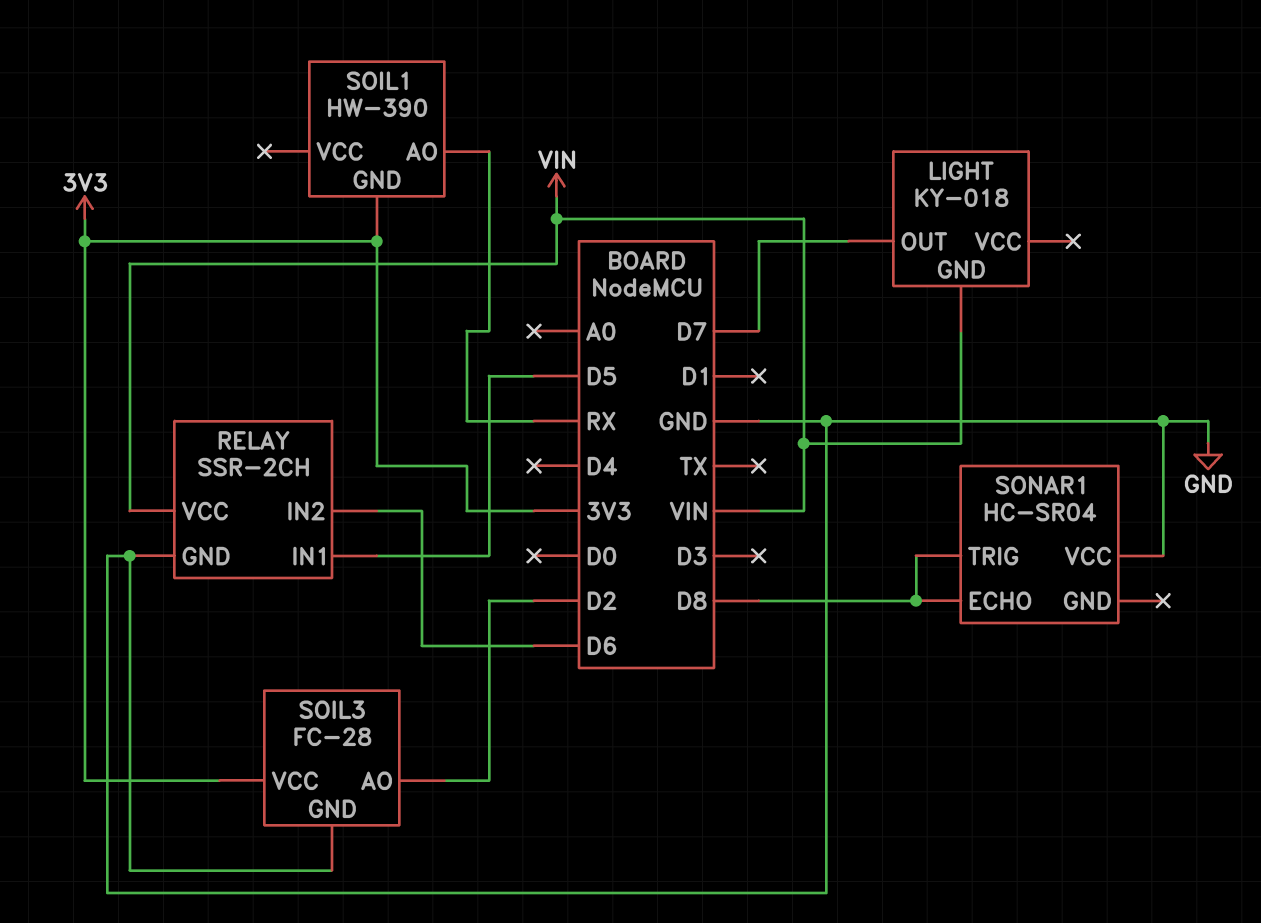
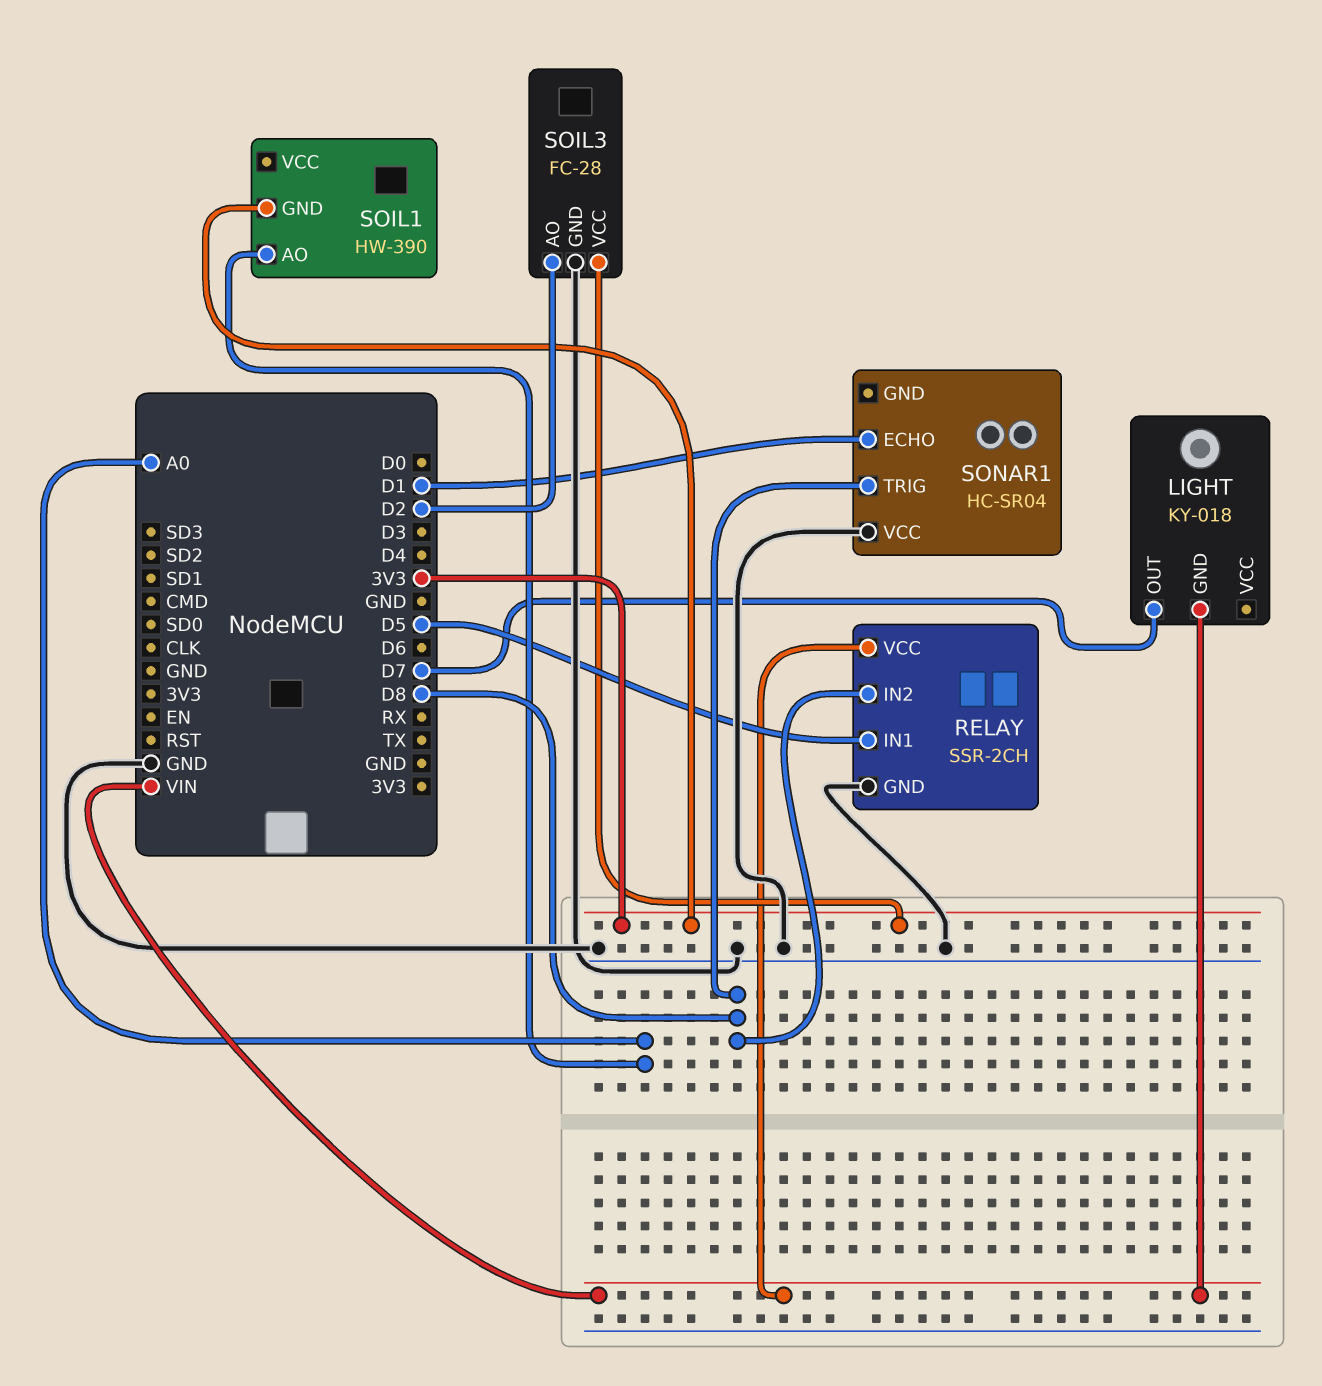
RELAY pin IN2: D6 -> D8
SOIL1 pin AO: RX -> A0
SONAR1 pin ECHO: D8 -> D1

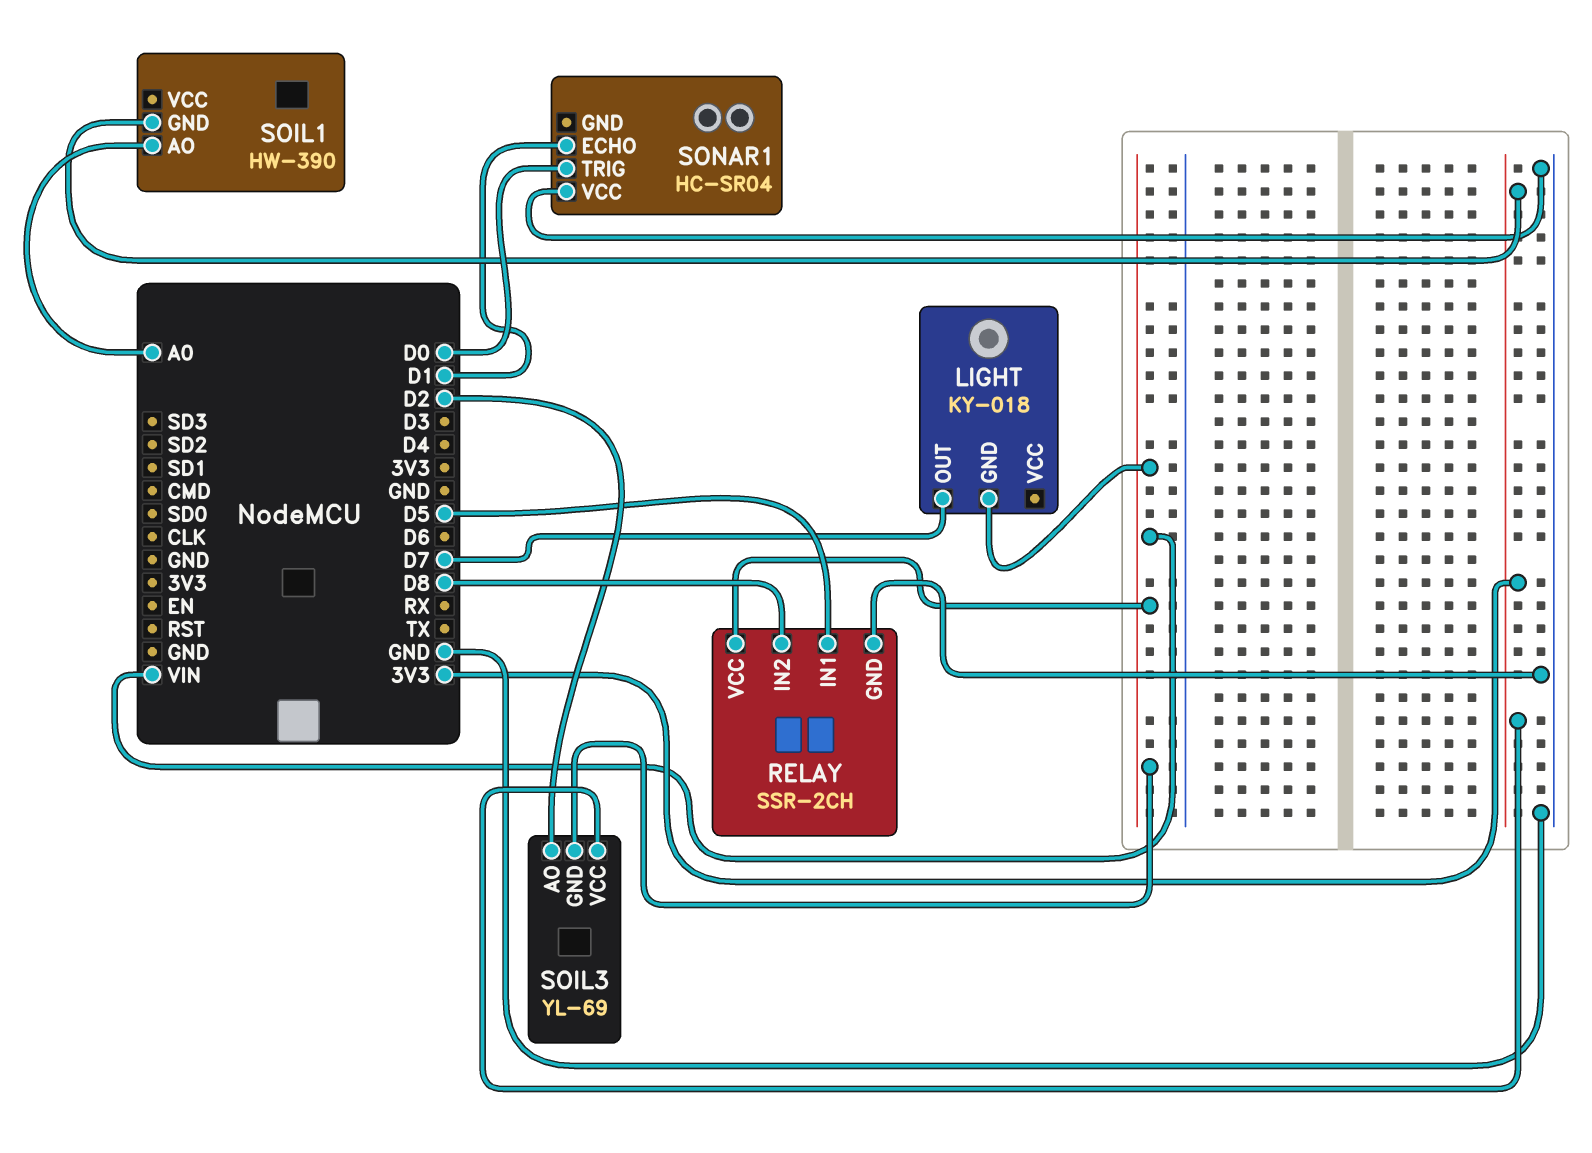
SOIL3: FC-28 -> YL-69
SOIL3 pin GND: GND -> VIN
SONAR1 pin TRIG: D8 -> D0

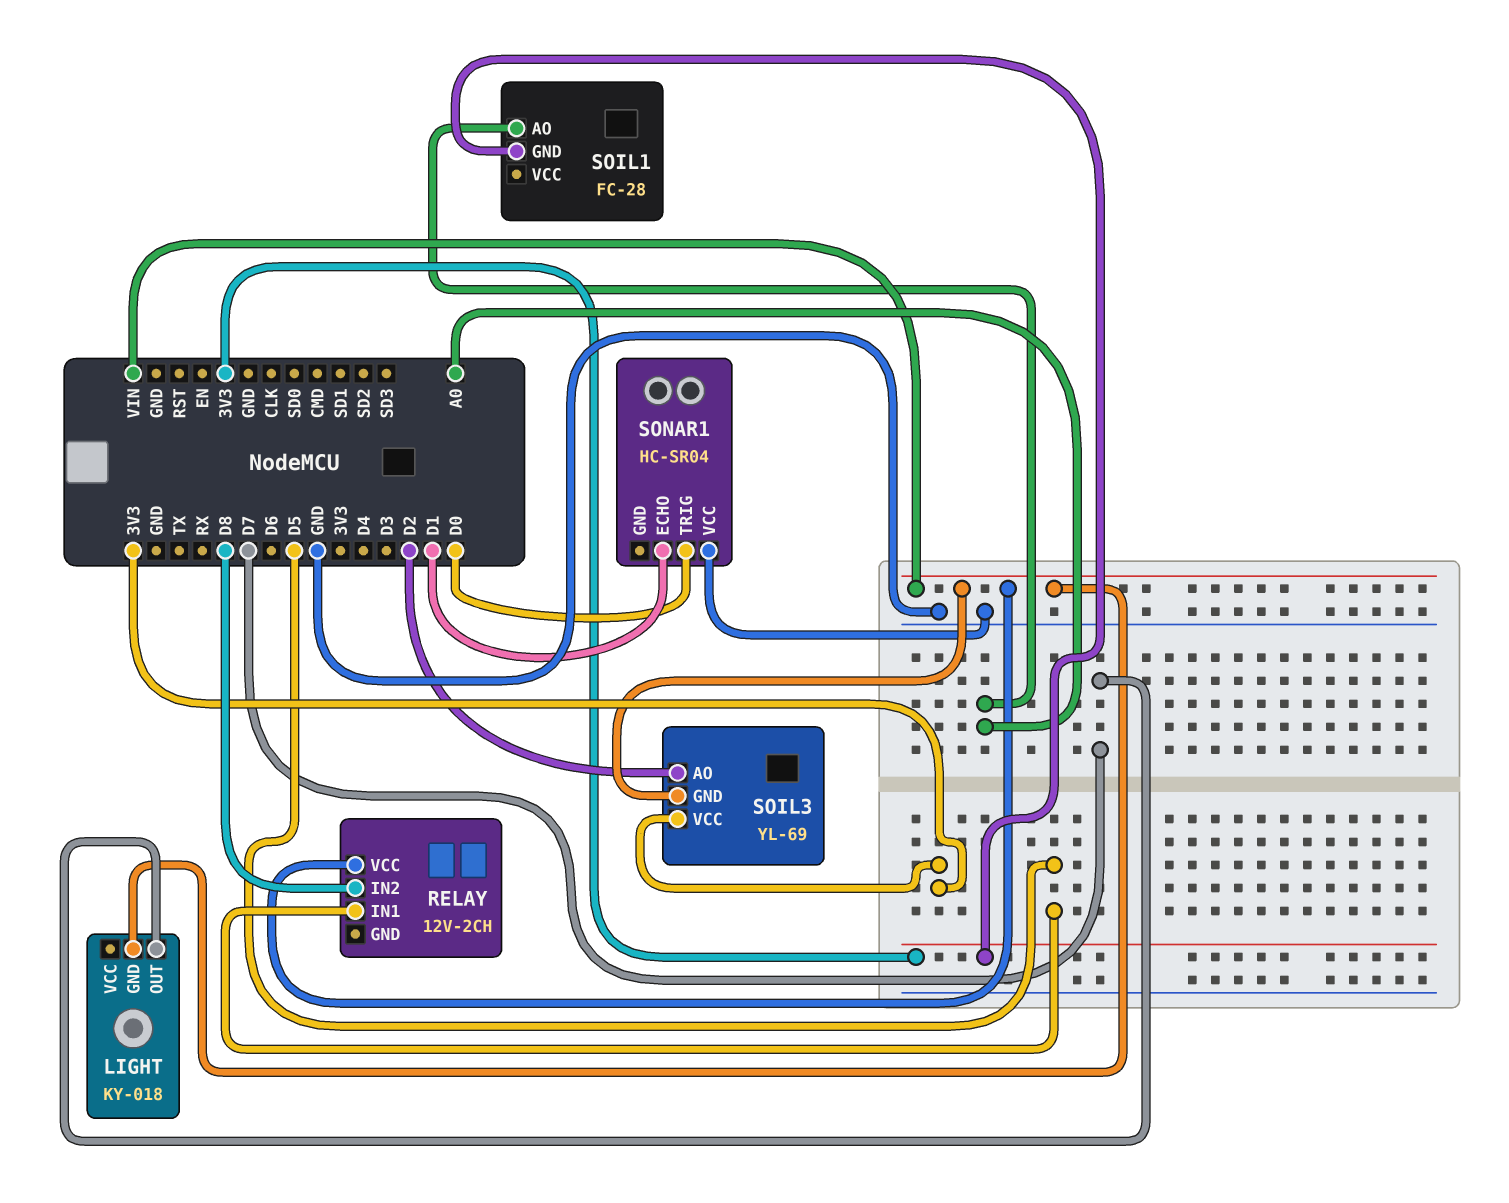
RELAY: SSR-2CH -> 12V-2CH
RELAY pin GND: GND -> none
SOIL1: HW-390 -> FC-28

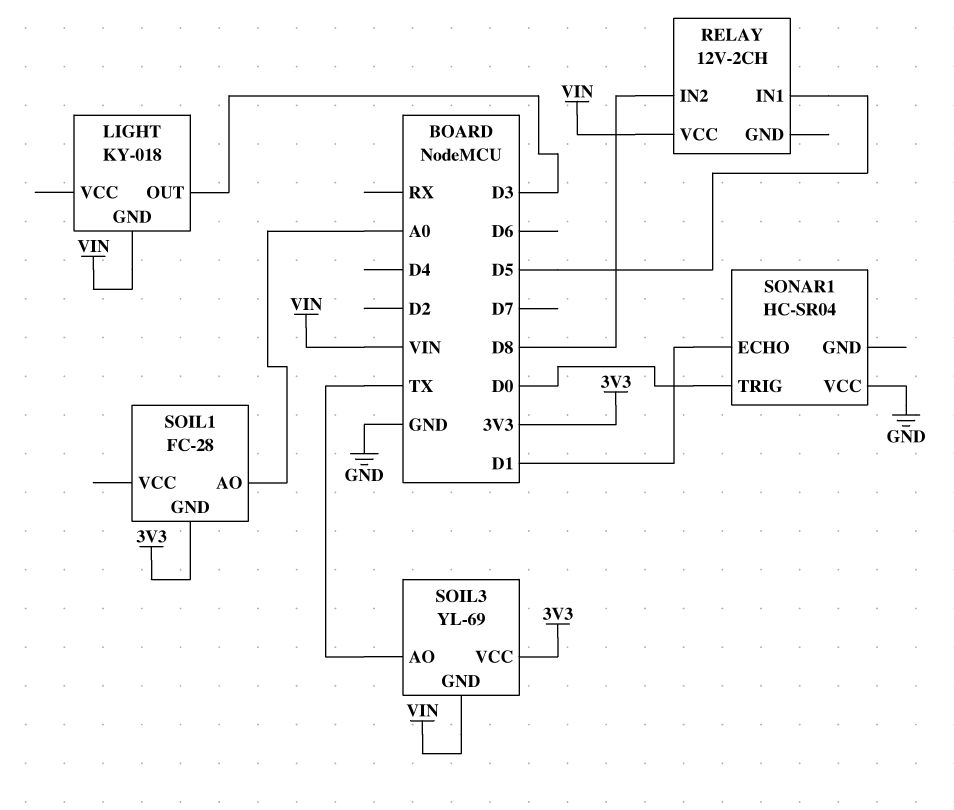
LIGHT pin OUT: D7 -> D3
SOIL3 pin AO: D2 -> TX

